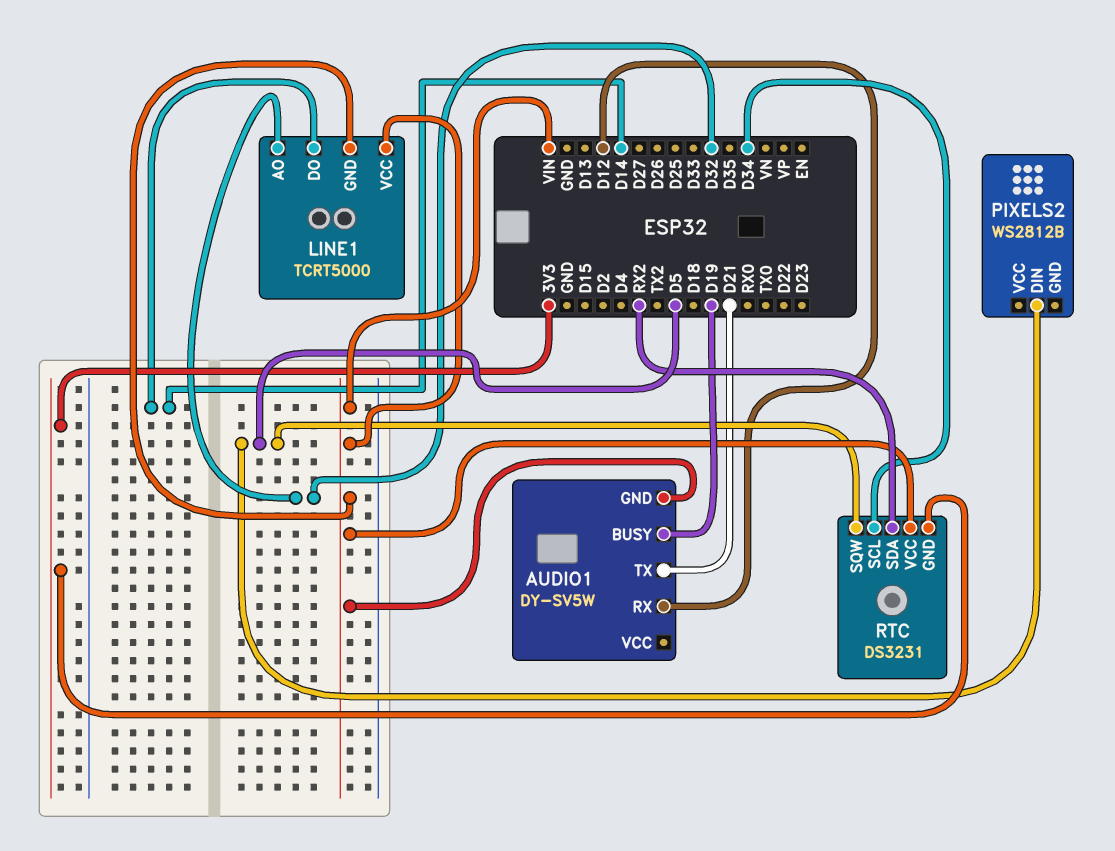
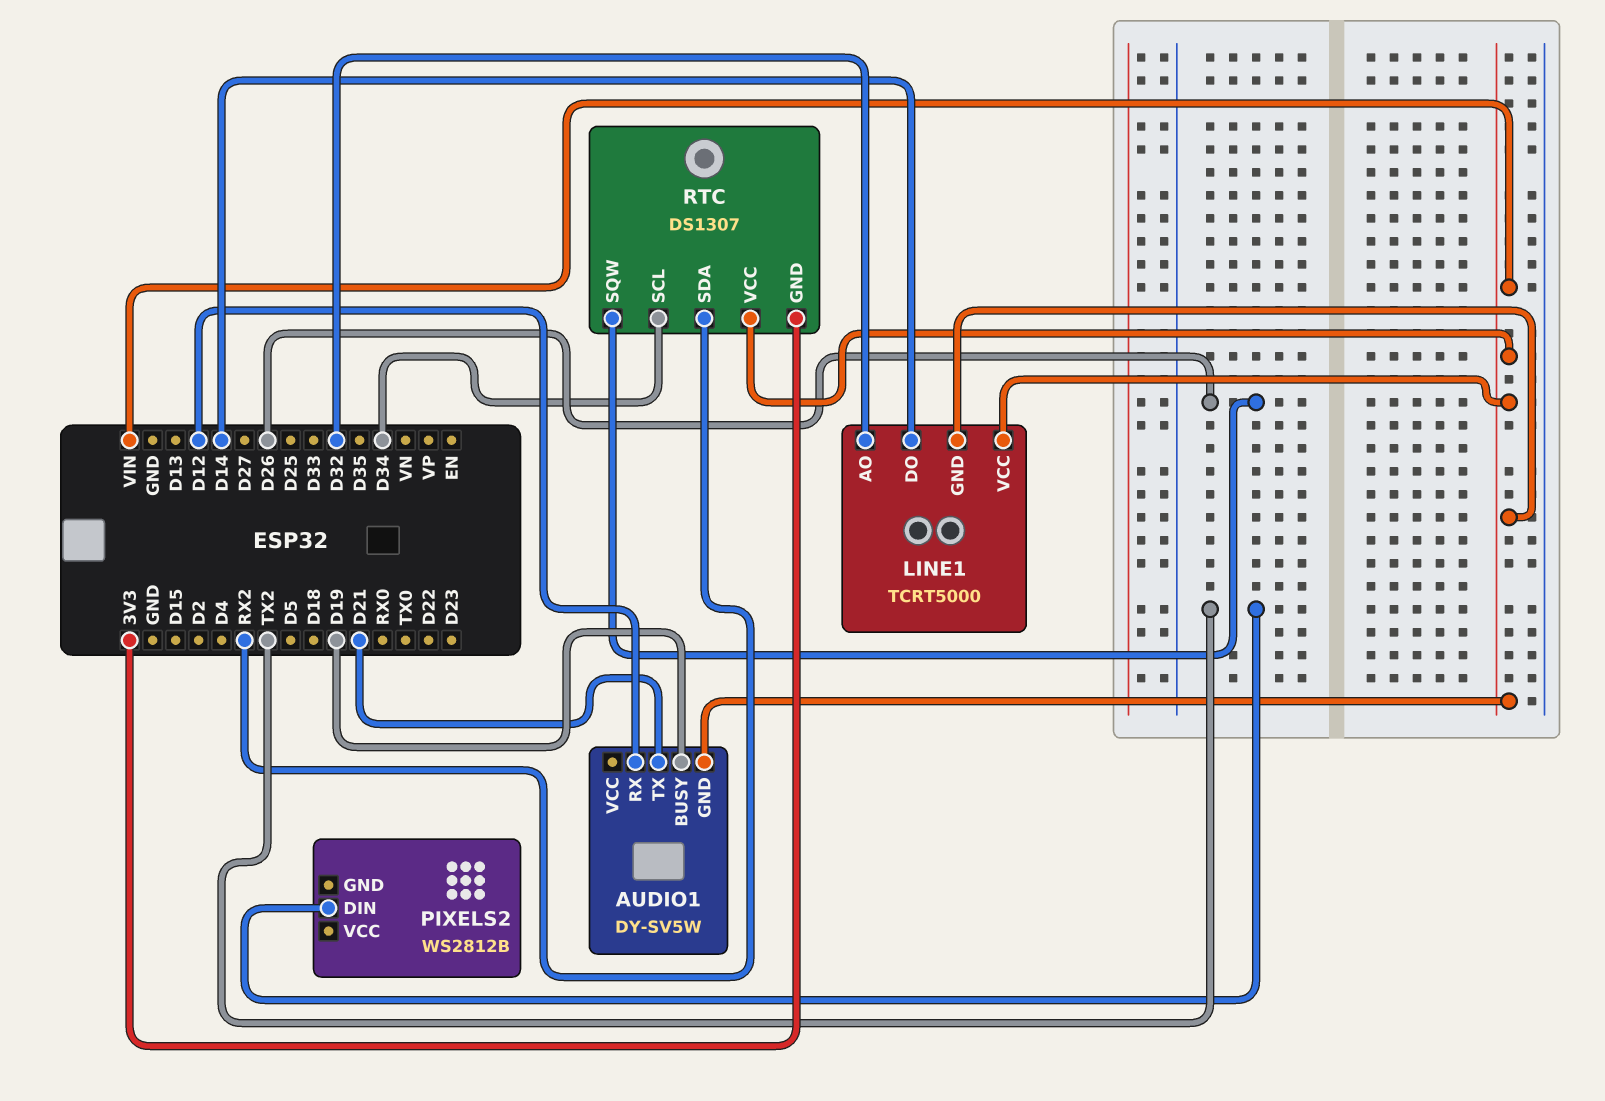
PIXELS2 pin DIN: D5 -> TX2
RTC: DS3231 -> DS1307
RTC pin SQW: D5 -> D26

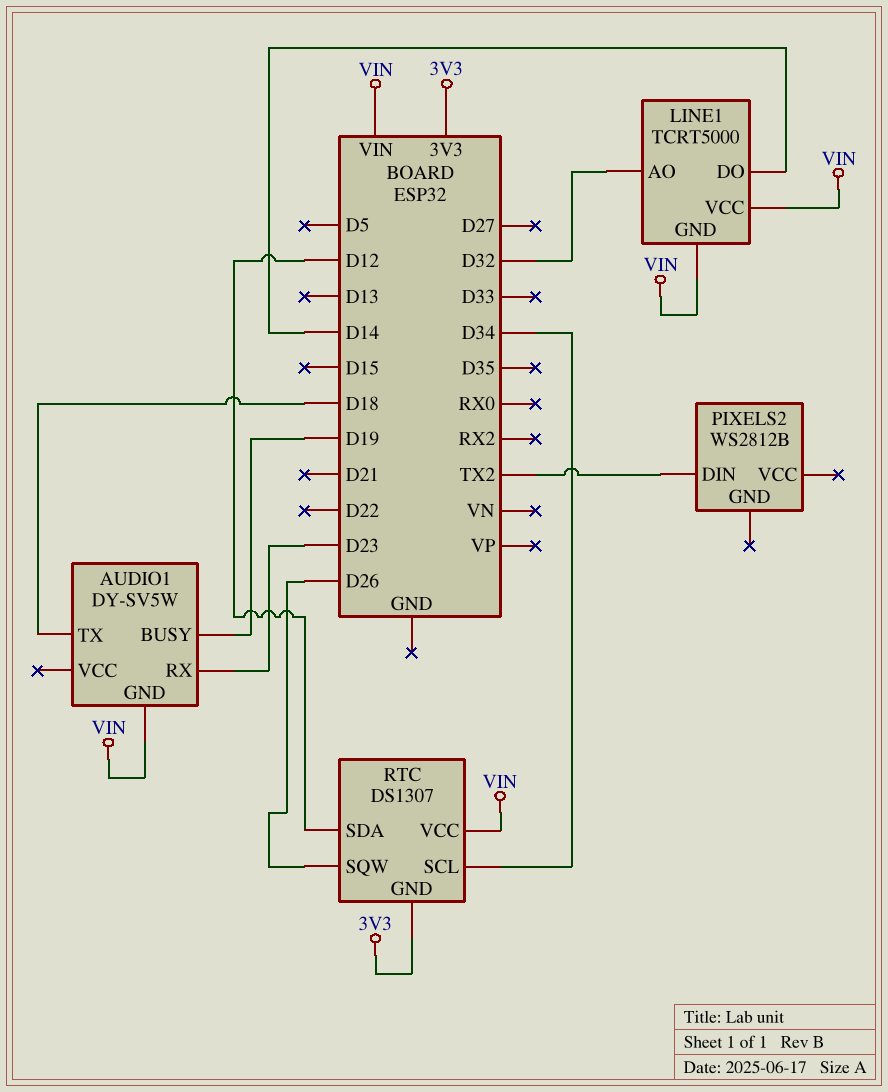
AUDIO1 pin RX: D12 -> D23
AUDIO1 pin TX: D21 -> D18
RTC pin SDA: RX2 -> D12

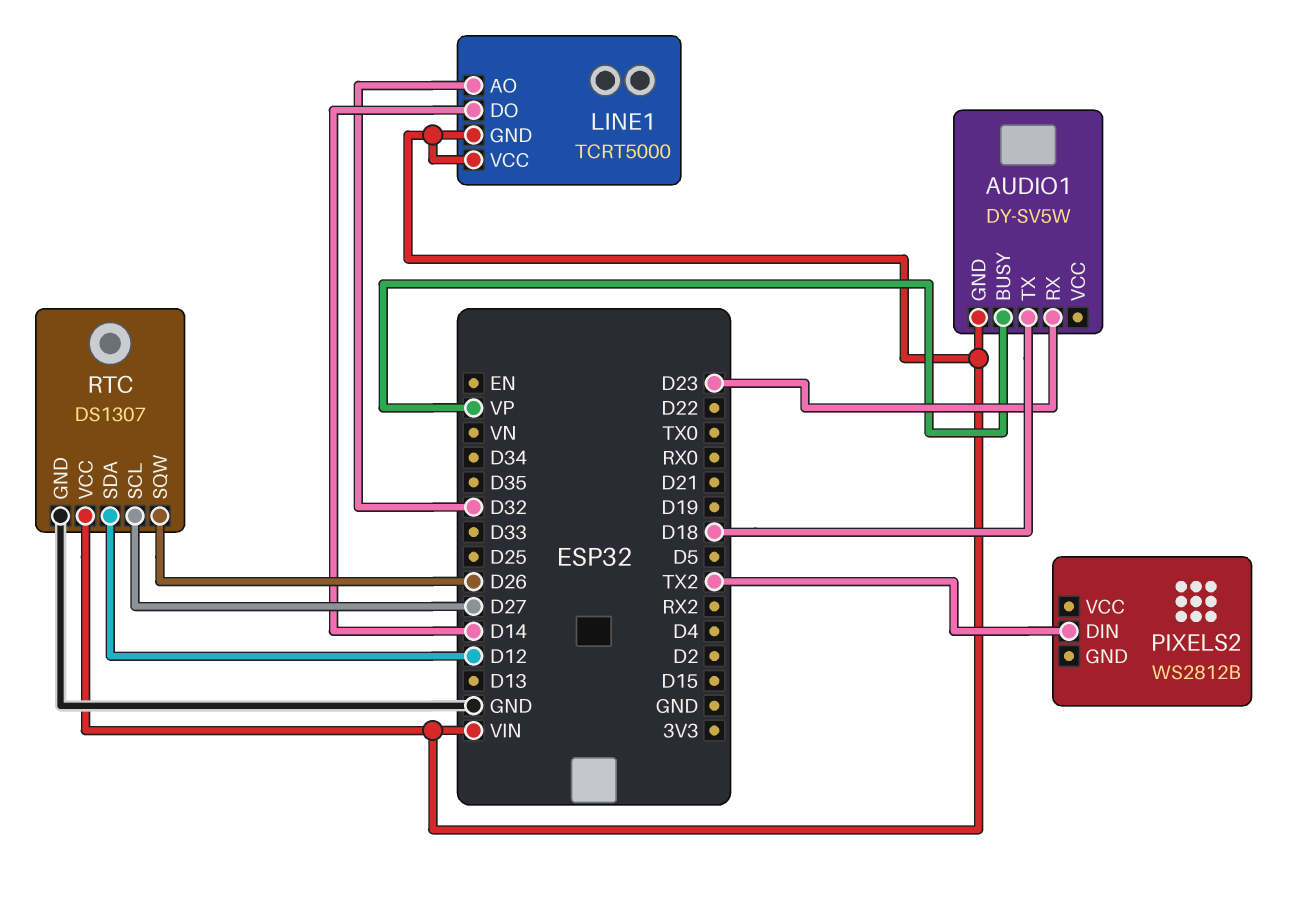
AUDIO1 pin BUSY: D19 -> VP
RTC pin GND: 3V3 -> GND
RTC pin SCL: D34 -> D27

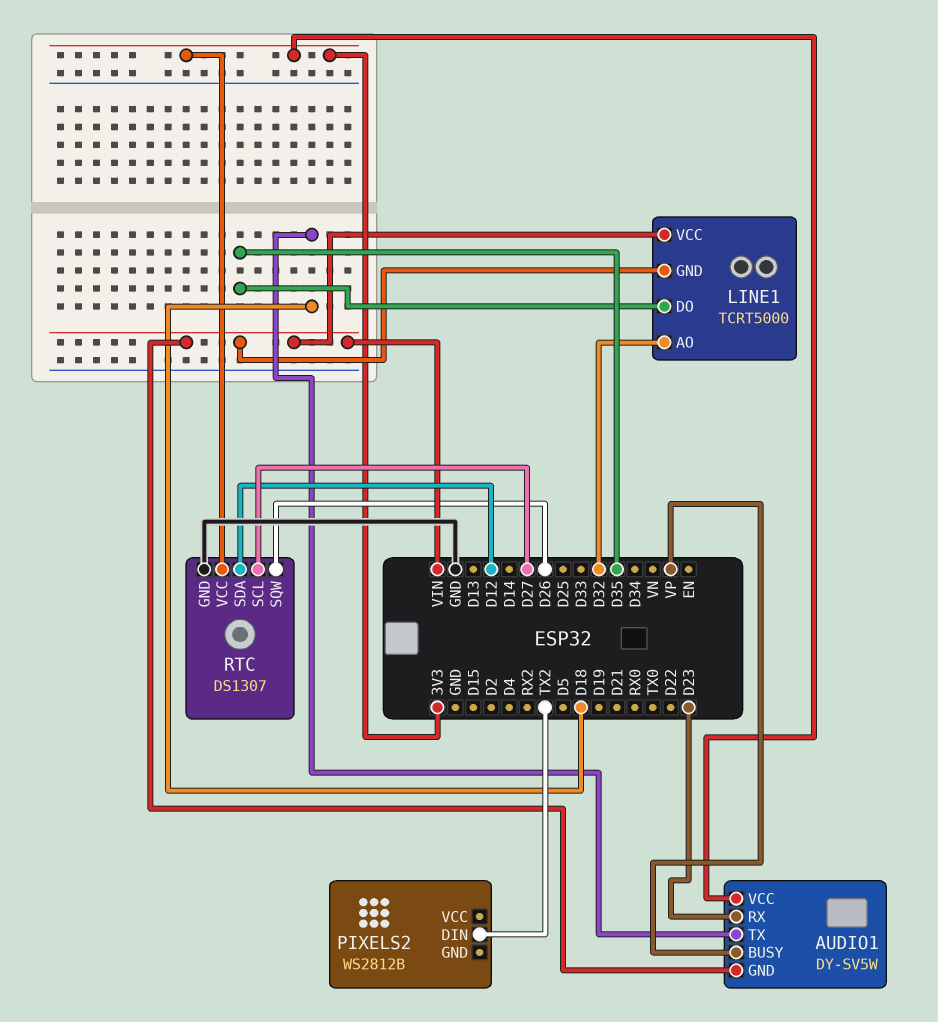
AUDIO1 pin VCC: none -> 3V3
LINE1 pin DO: D14 -> D35
RTC pin VCC: VIN -> 3V3

